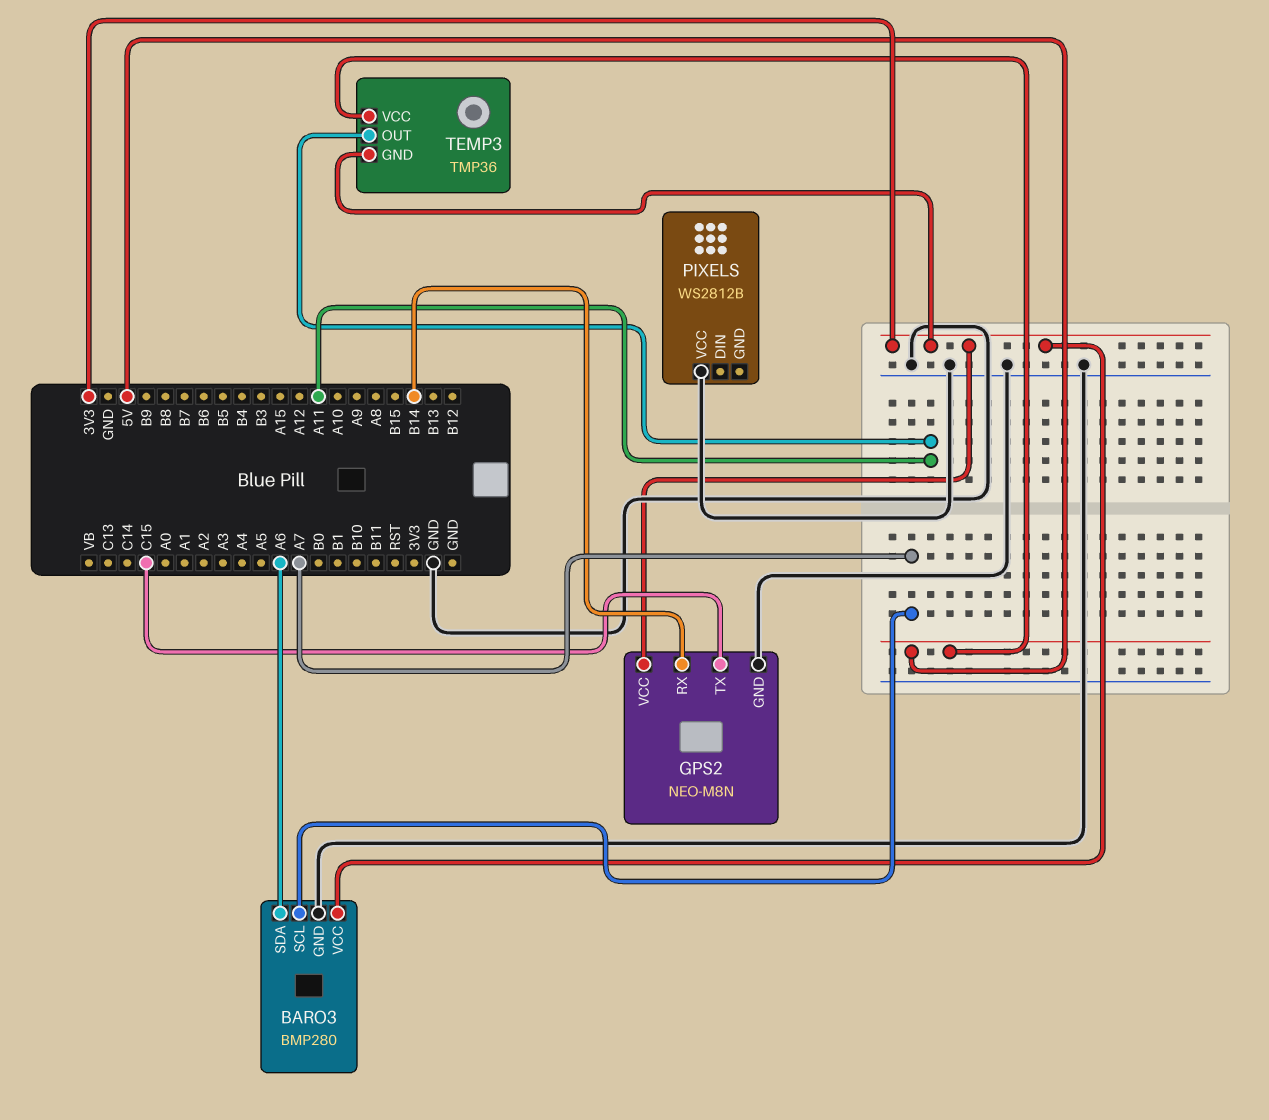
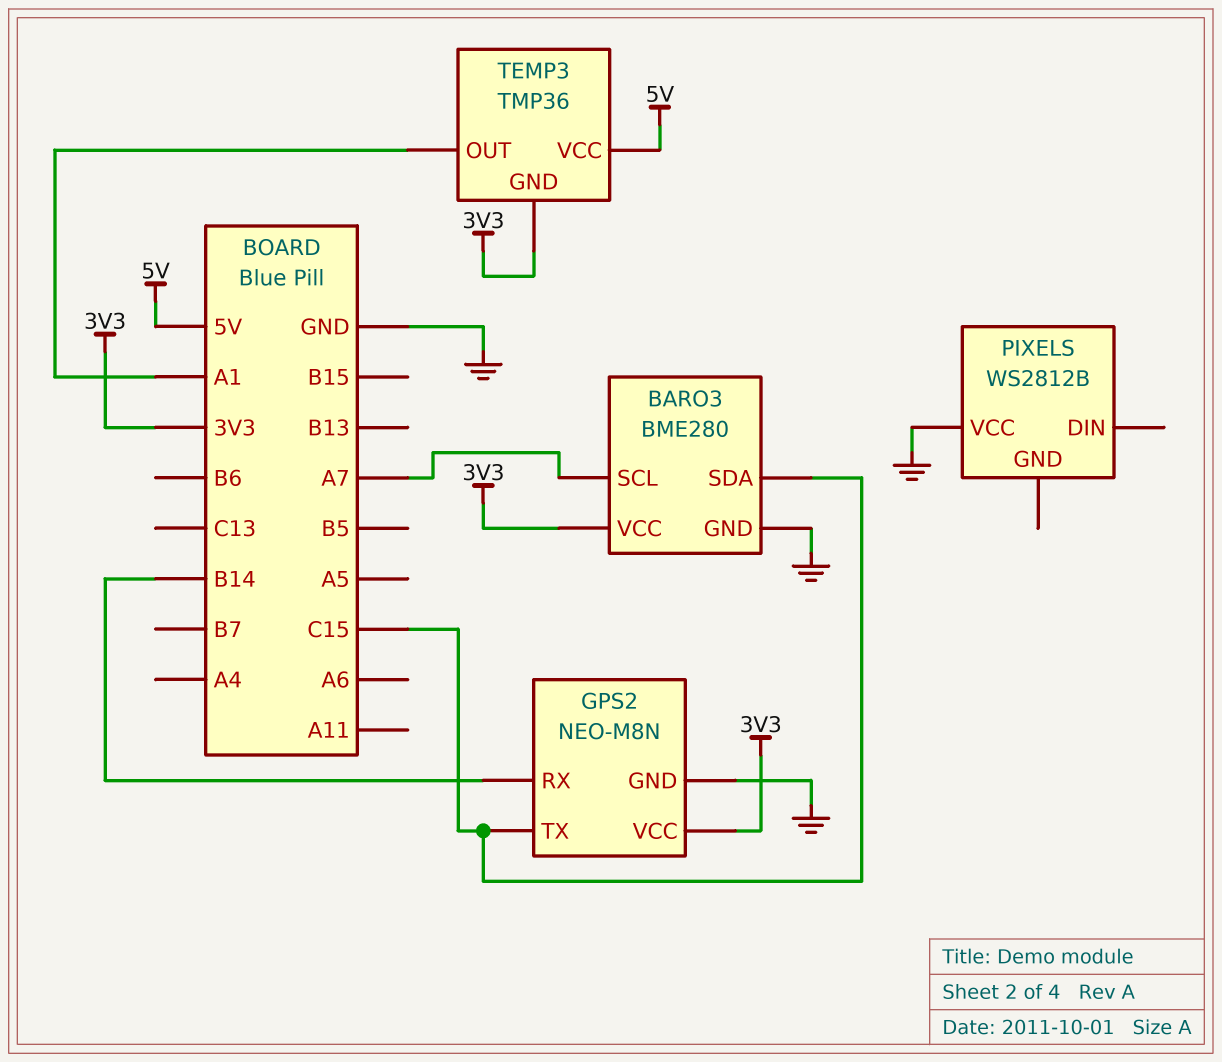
BARO3: BMP280 -> BME280
BARO3 pin SDA: A6 -> C15
TEMP3 pin OUT: A11 -> A1

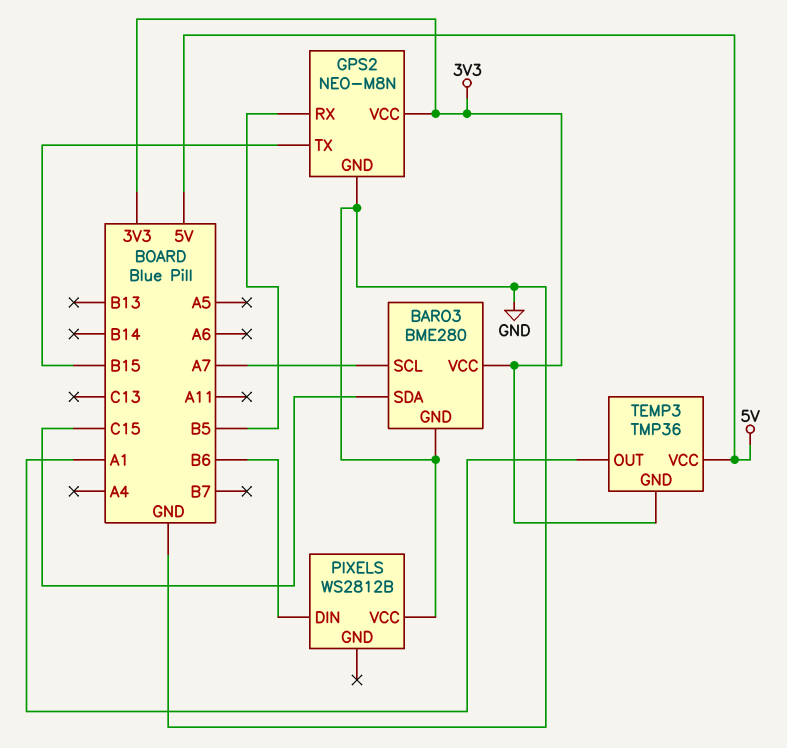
GPS2 pin RX: B14 -> B5
GPS2 pin TX: C15 -> B15
PIXELS pin DIN: none -> B6

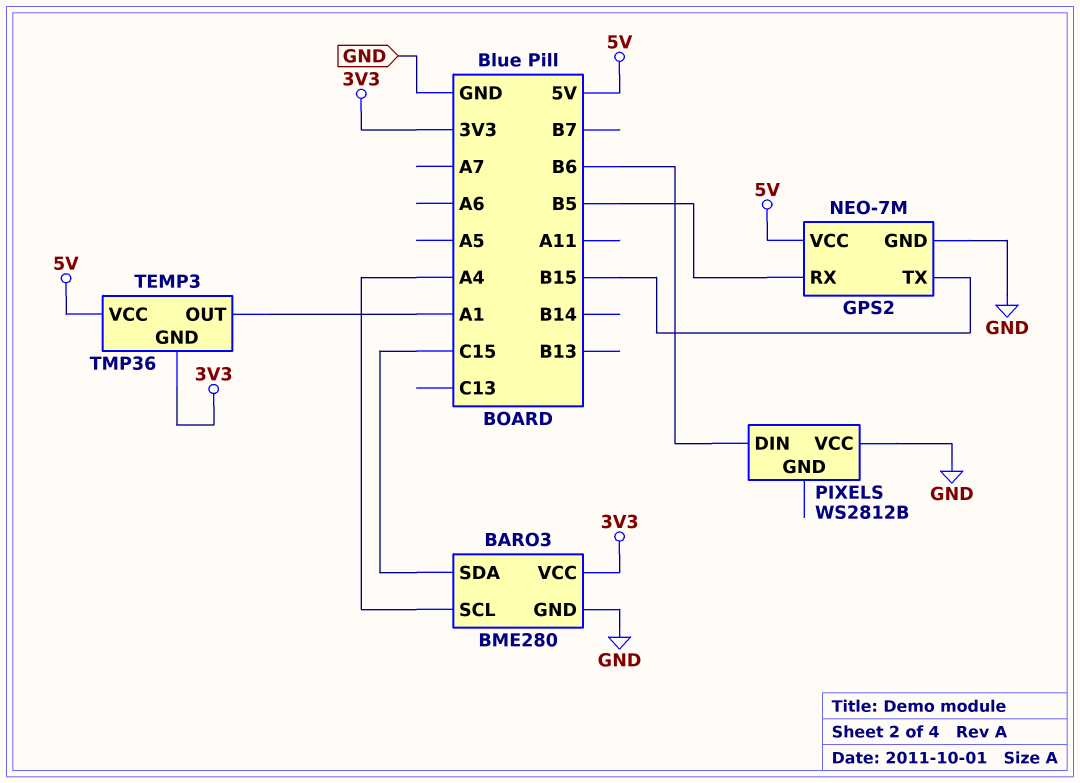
BARO3 pin SCL: A7 -> A4
GPS2: NEO-M8N -> NEO-7M
GPS2 pin VCC: 3V3 -> 5V

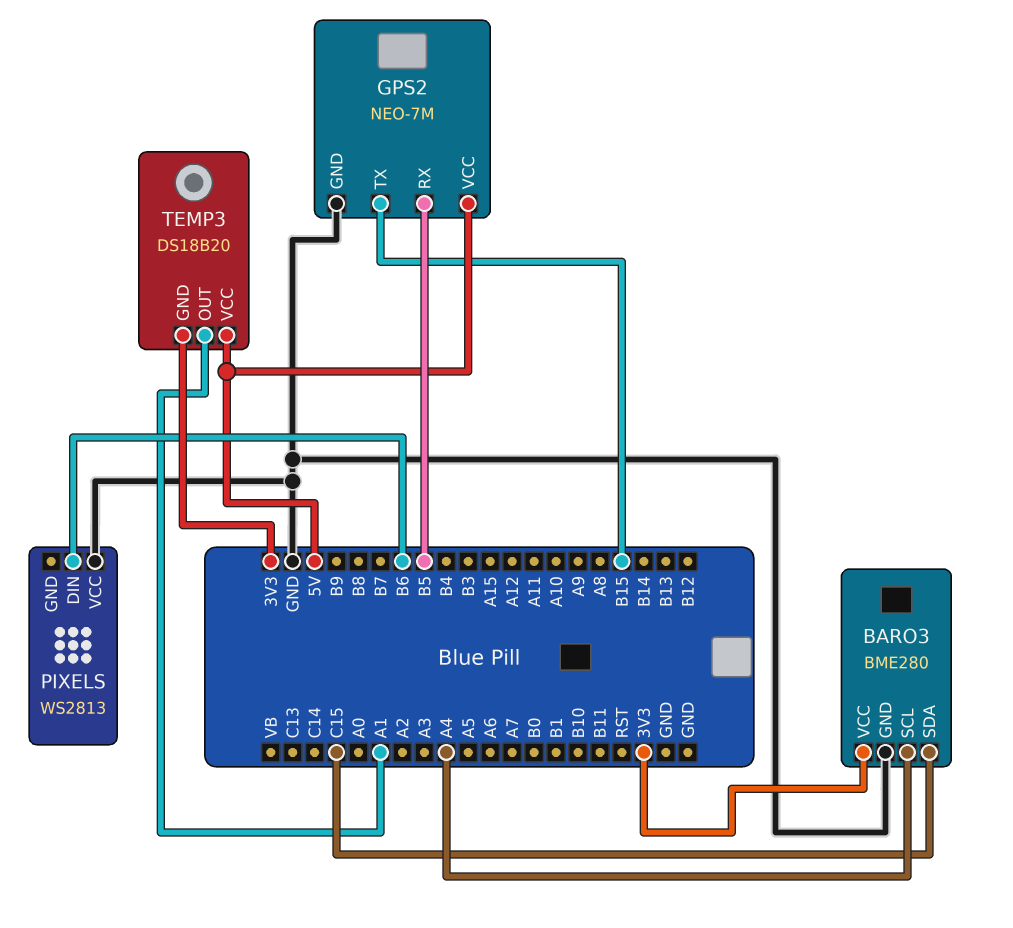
PIXELS: WS2812B -> WS2813
TEMP3: TMP36 -> DS18B20

